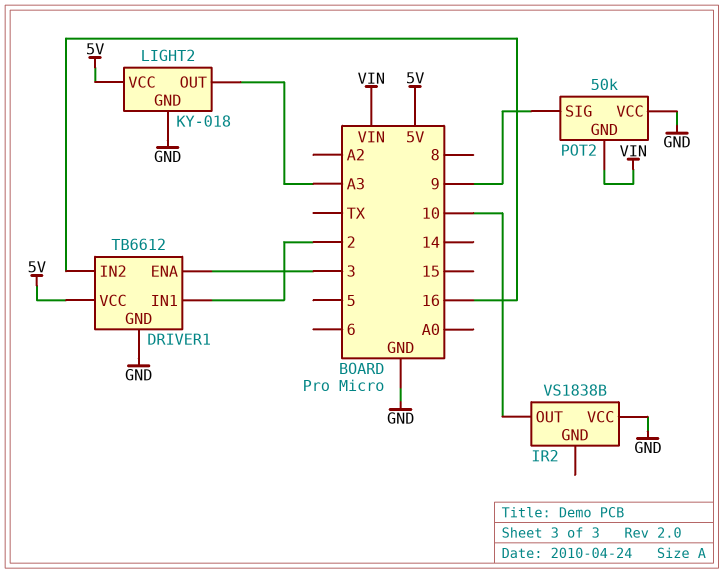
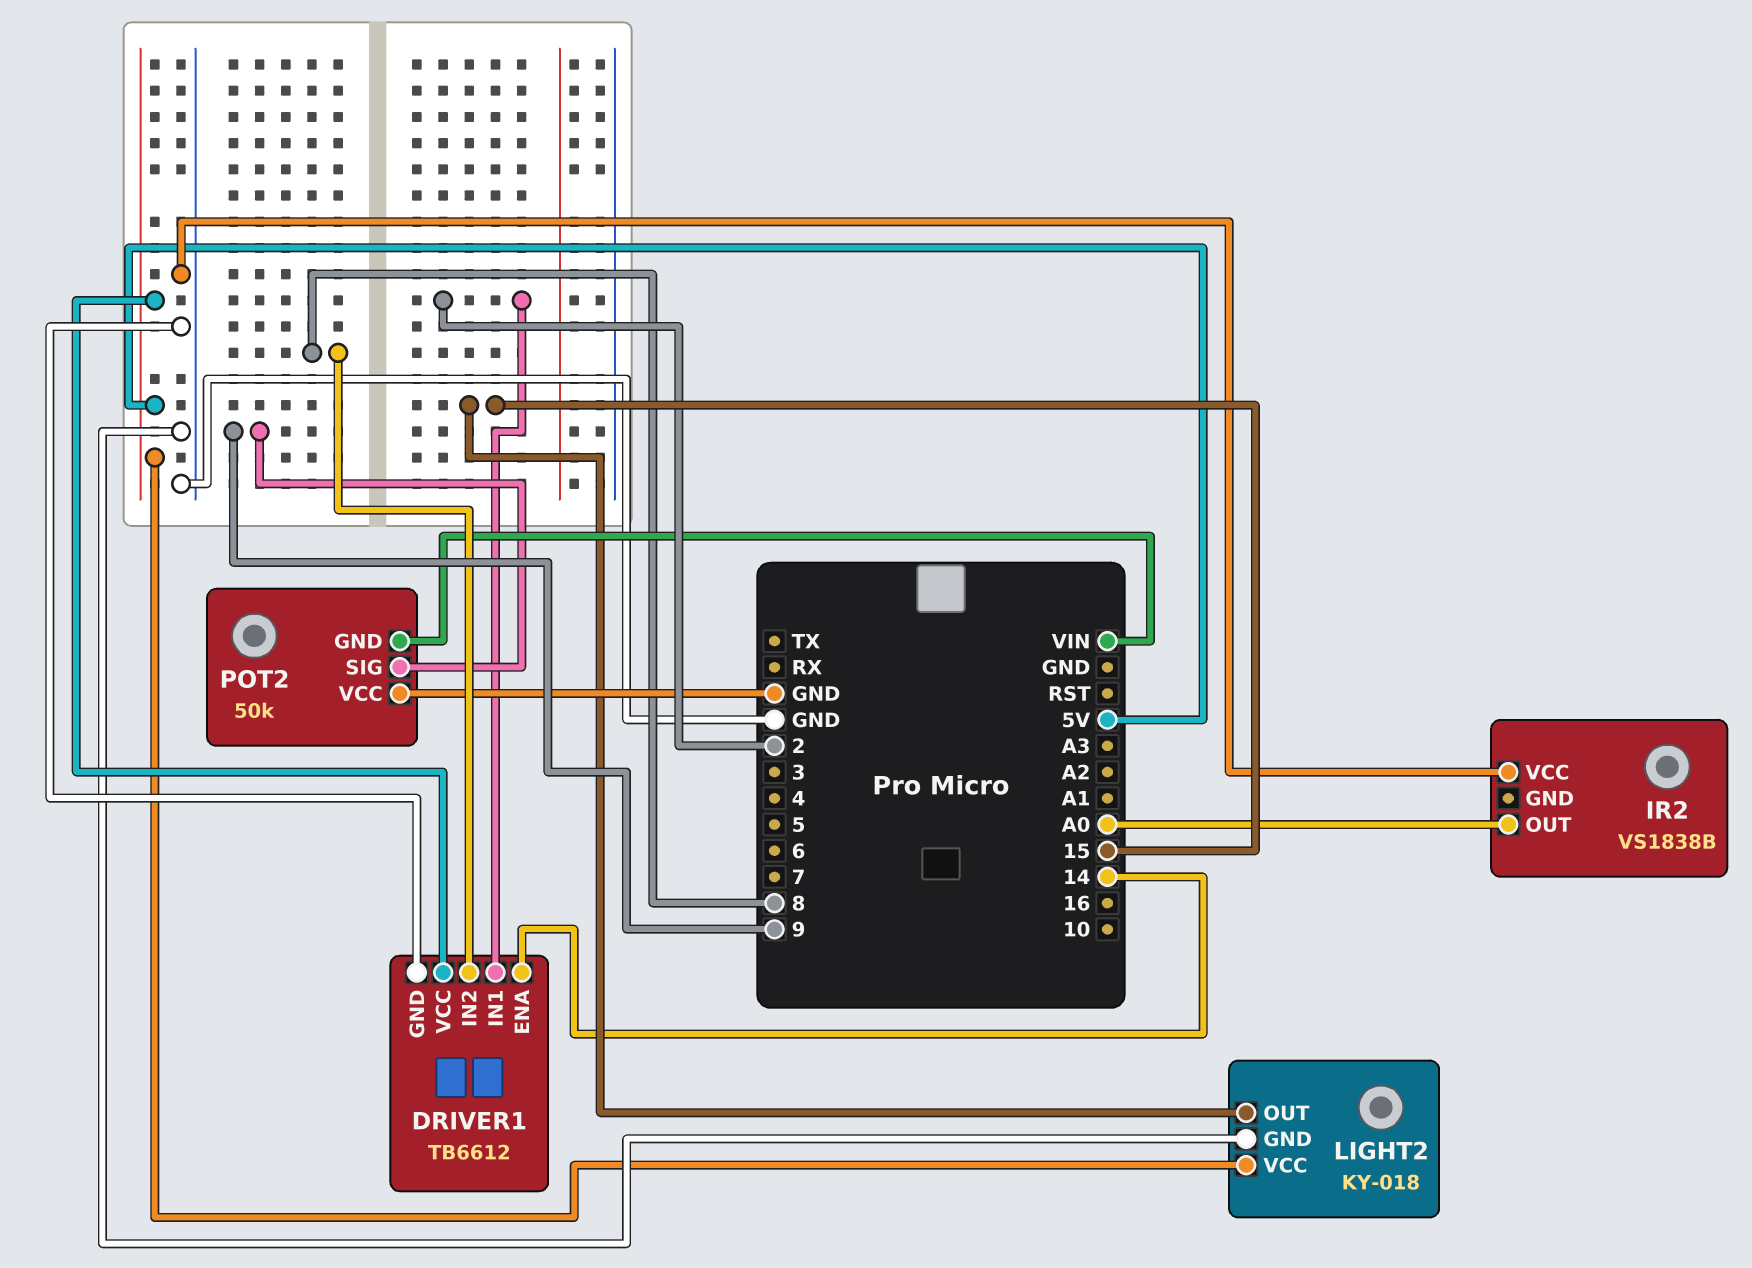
DRIVER1 pin ENA: 3 -> 14
DRIVER1 pin IN2: 16 -> 8
IR2 pin OUT: 10 -> A0
LIGHT2 pin OUT: A3 -> 15

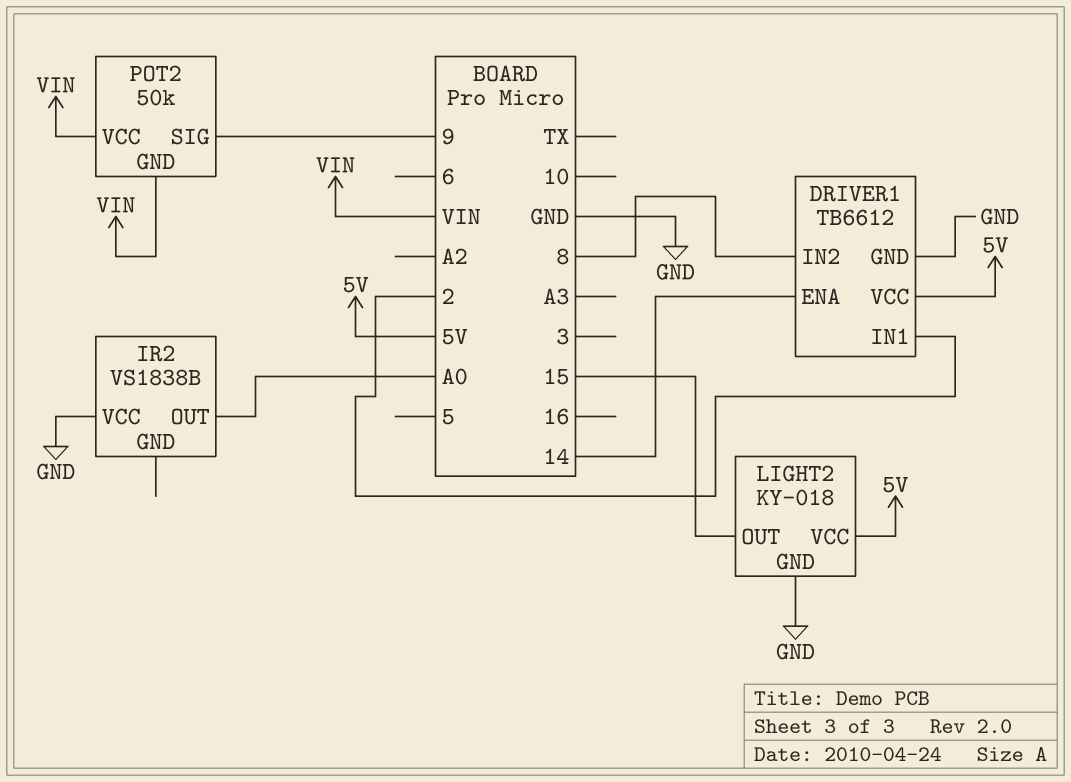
POT2 pin VCC: GND -> VIN

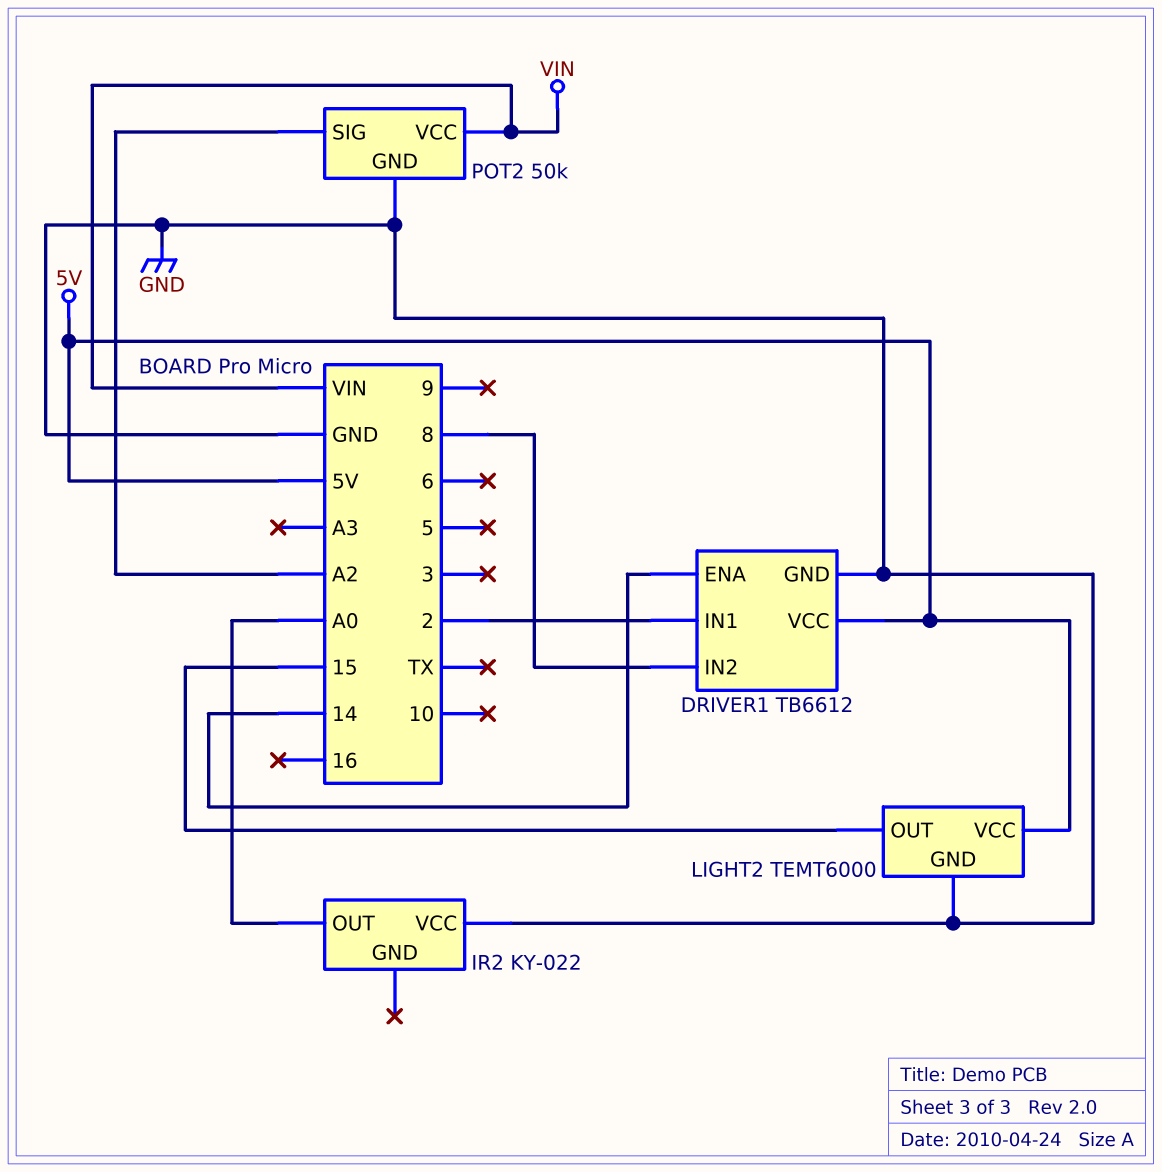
IR2: VS1838B -> KY-022
LIGHT2: KY-018 -> TEMT6000
POT2 pin GND: VIN -> GND
POT2 pin SIG: 9 -> A2

